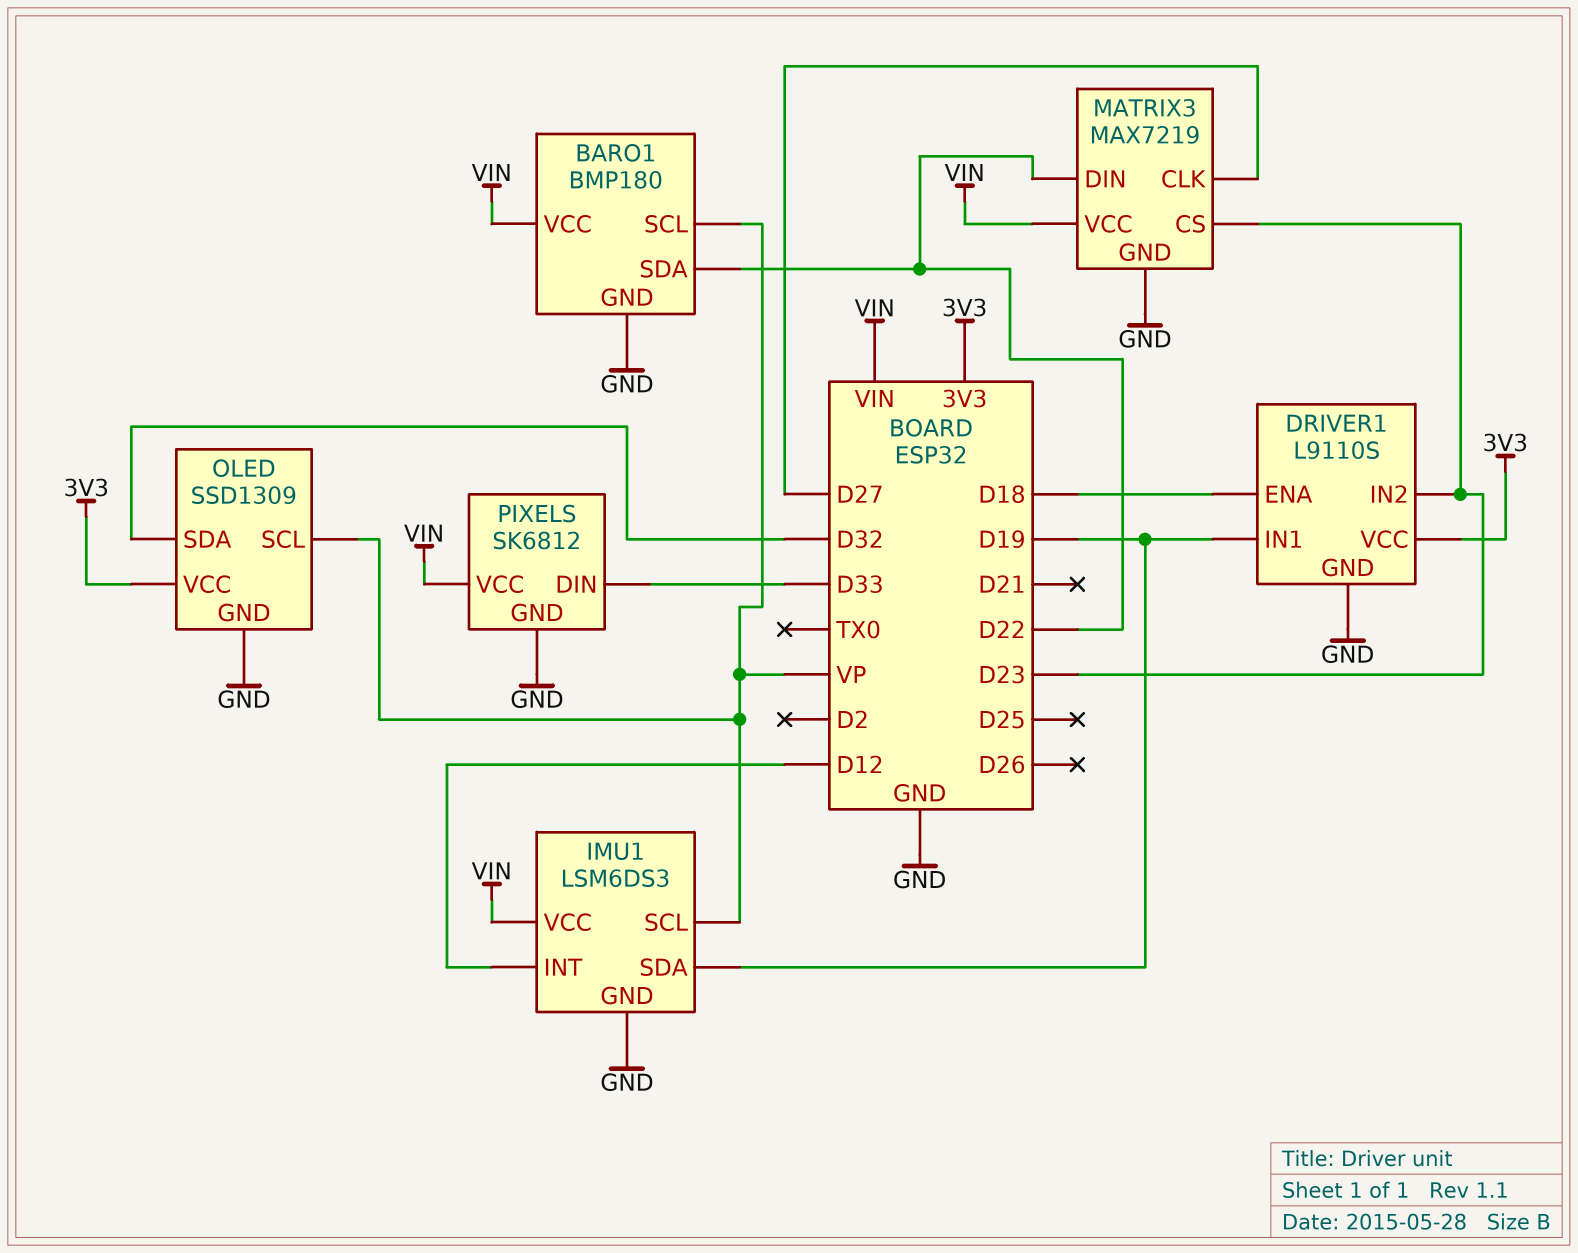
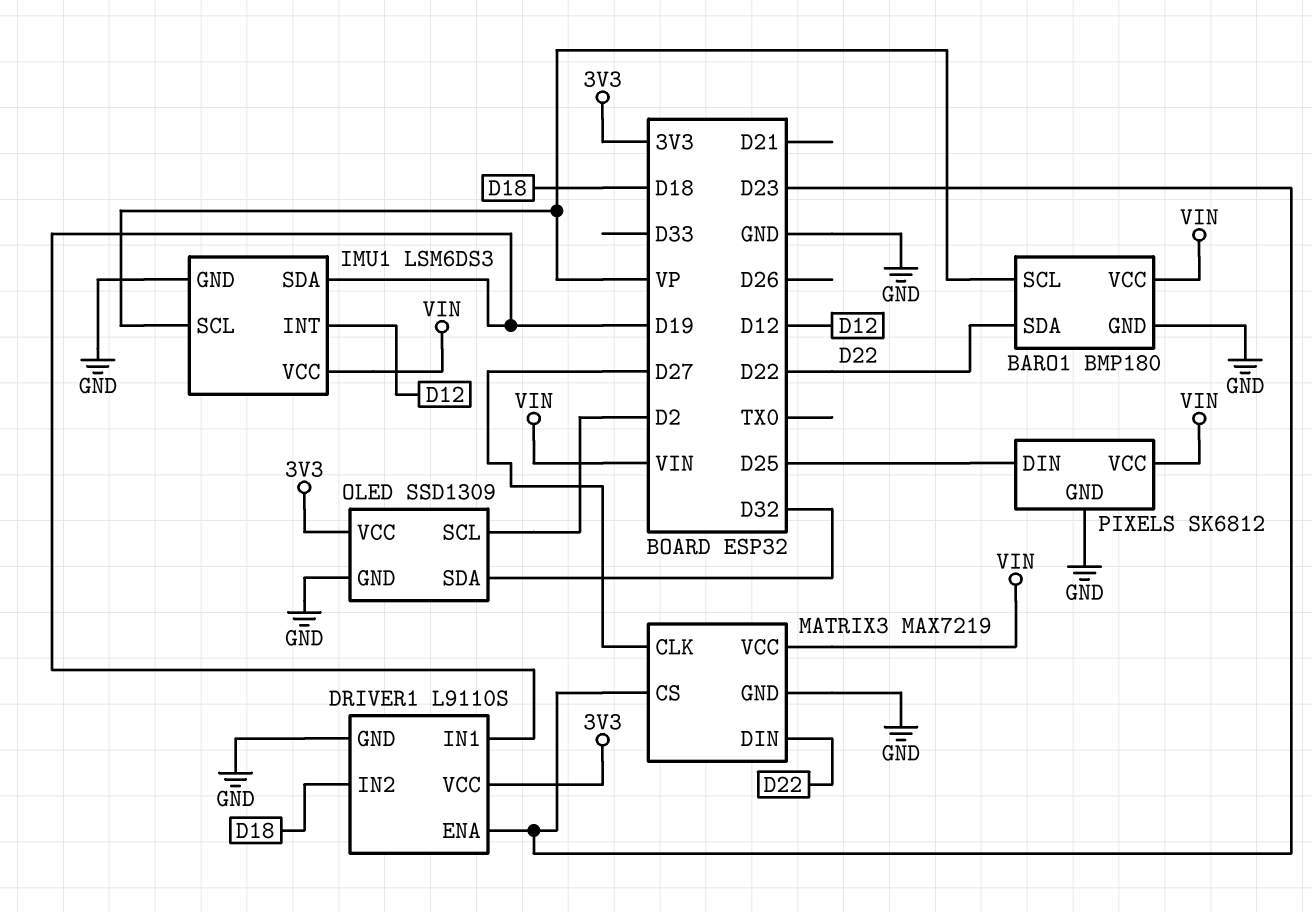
DRIVER1 pin ENA: D18 -> D23
DRIVER1 pin IN2: D23 -> D18
OLED pin SCL: VP -> D2
PIXELS pin DIN: D33 -> D25

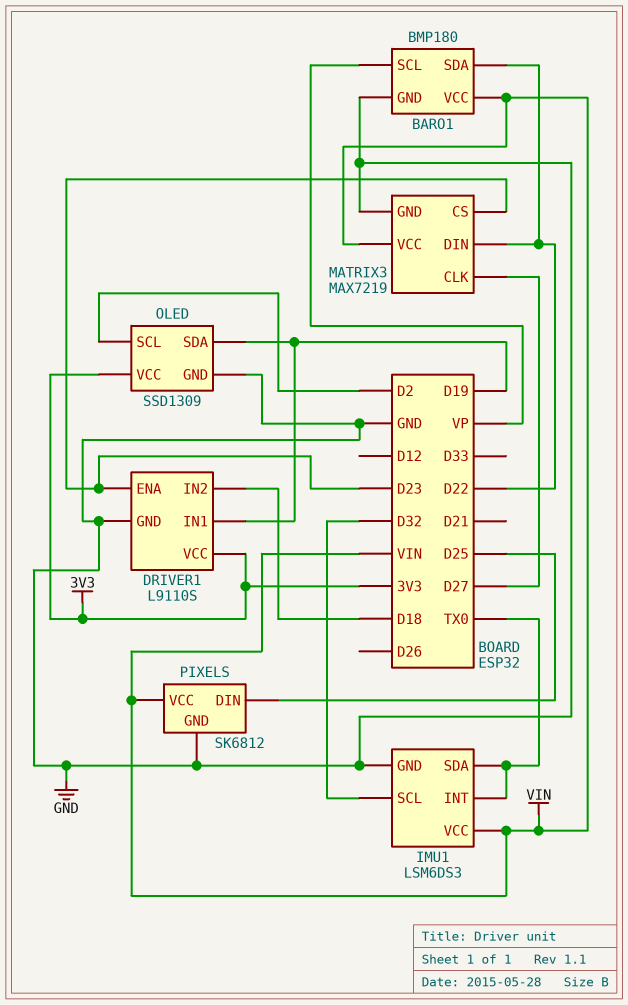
IMU1 pin INT: D12 -> TX0
IMU1 pin SCL: VP -> D32
IMU1 pin SDA: D19 -> TX0
OLED pin SDA: D32 -> D19

